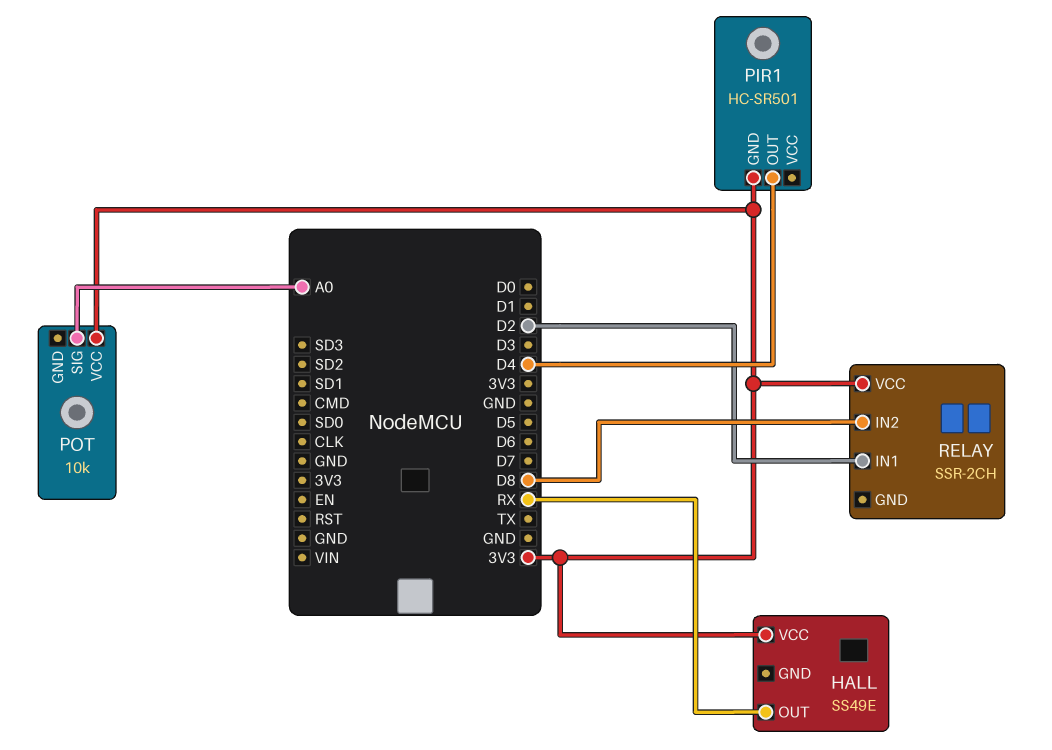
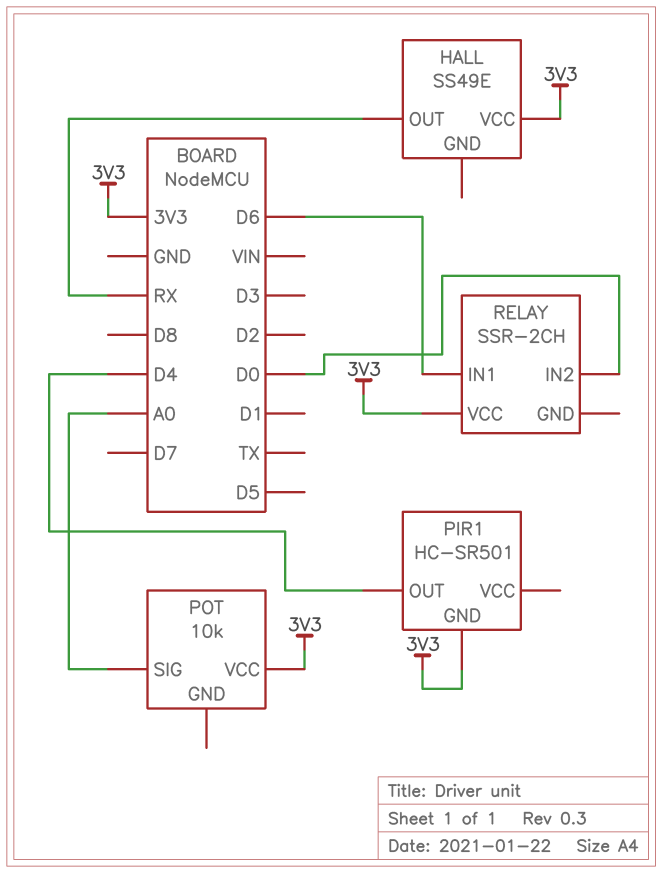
RELAY pin IN1: D2 -> D6
RELAY pin IN2: D8 -> D0

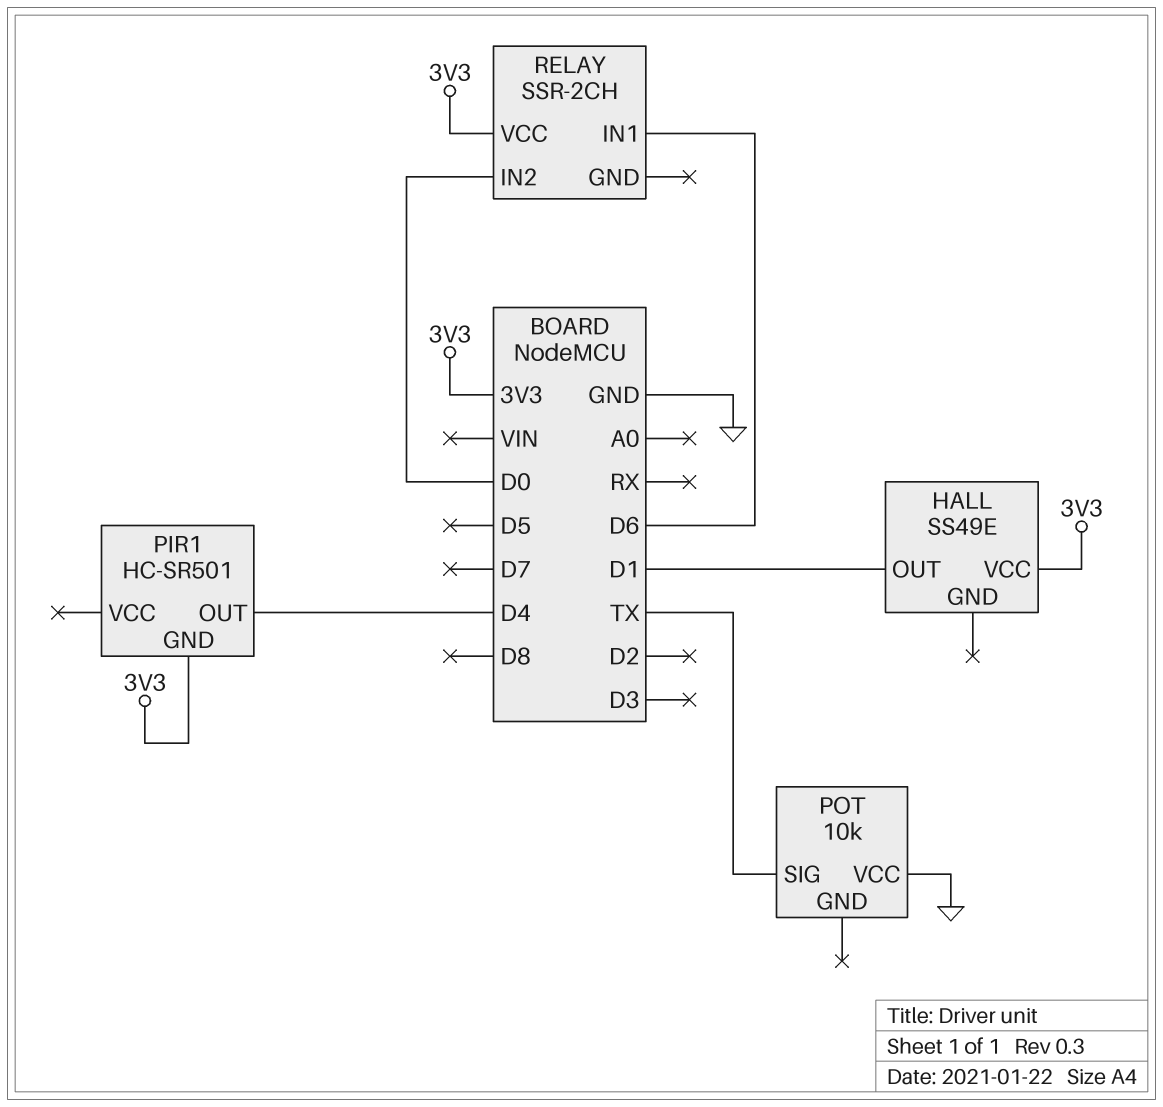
HALL pin OUT: RX -> D1
POT pin SIG: A0 -> TX
POT pin VCC: 3V3 -> GND

